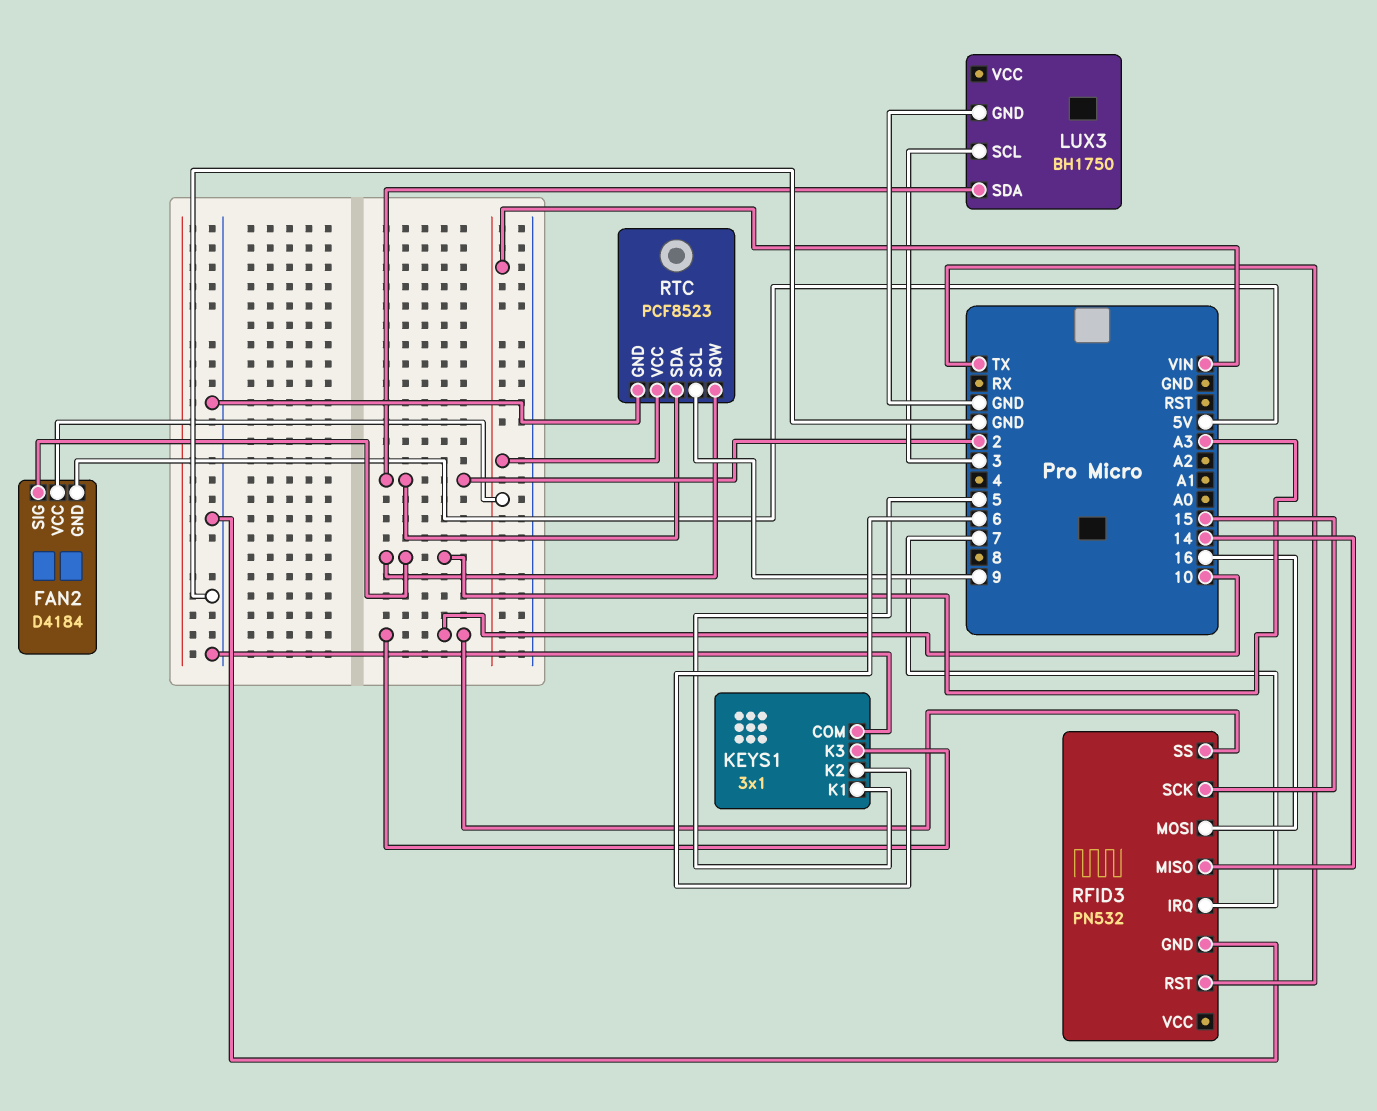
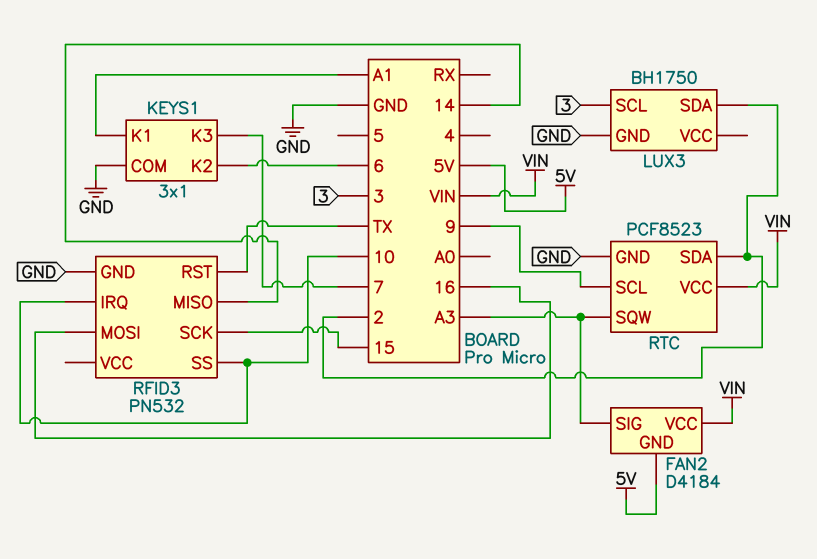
KEYS1 pin K1: 5 -> A1
KEYS1 pin K3: 10 -> 7
RFID3 pin IRQ: 7 -> 10

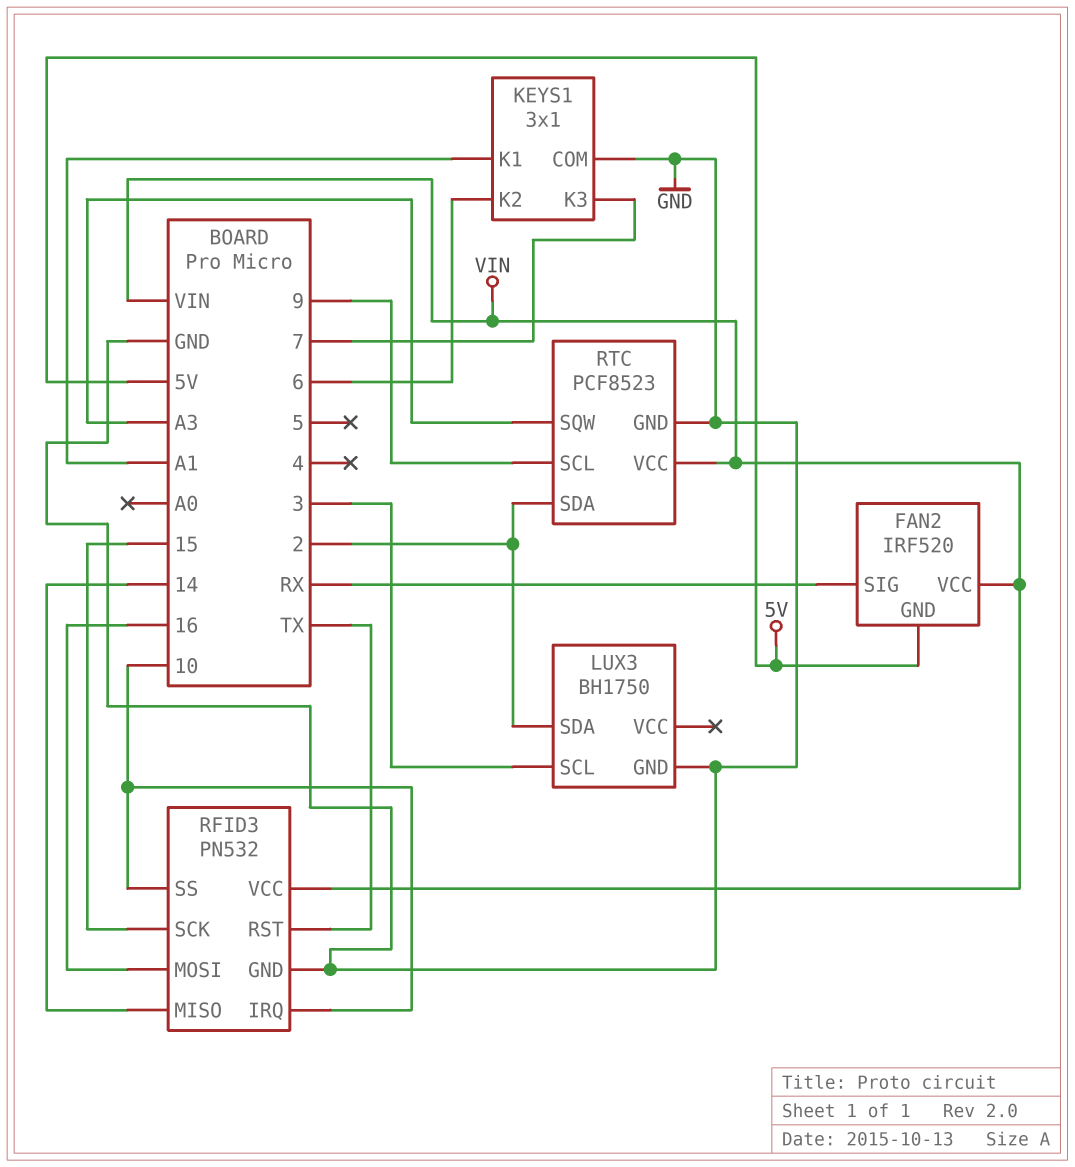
FAN2: D4184 -> IRF520
FAN2 pin SIG: A3 -> RX
RFID3 pin VCC: none -> VIN

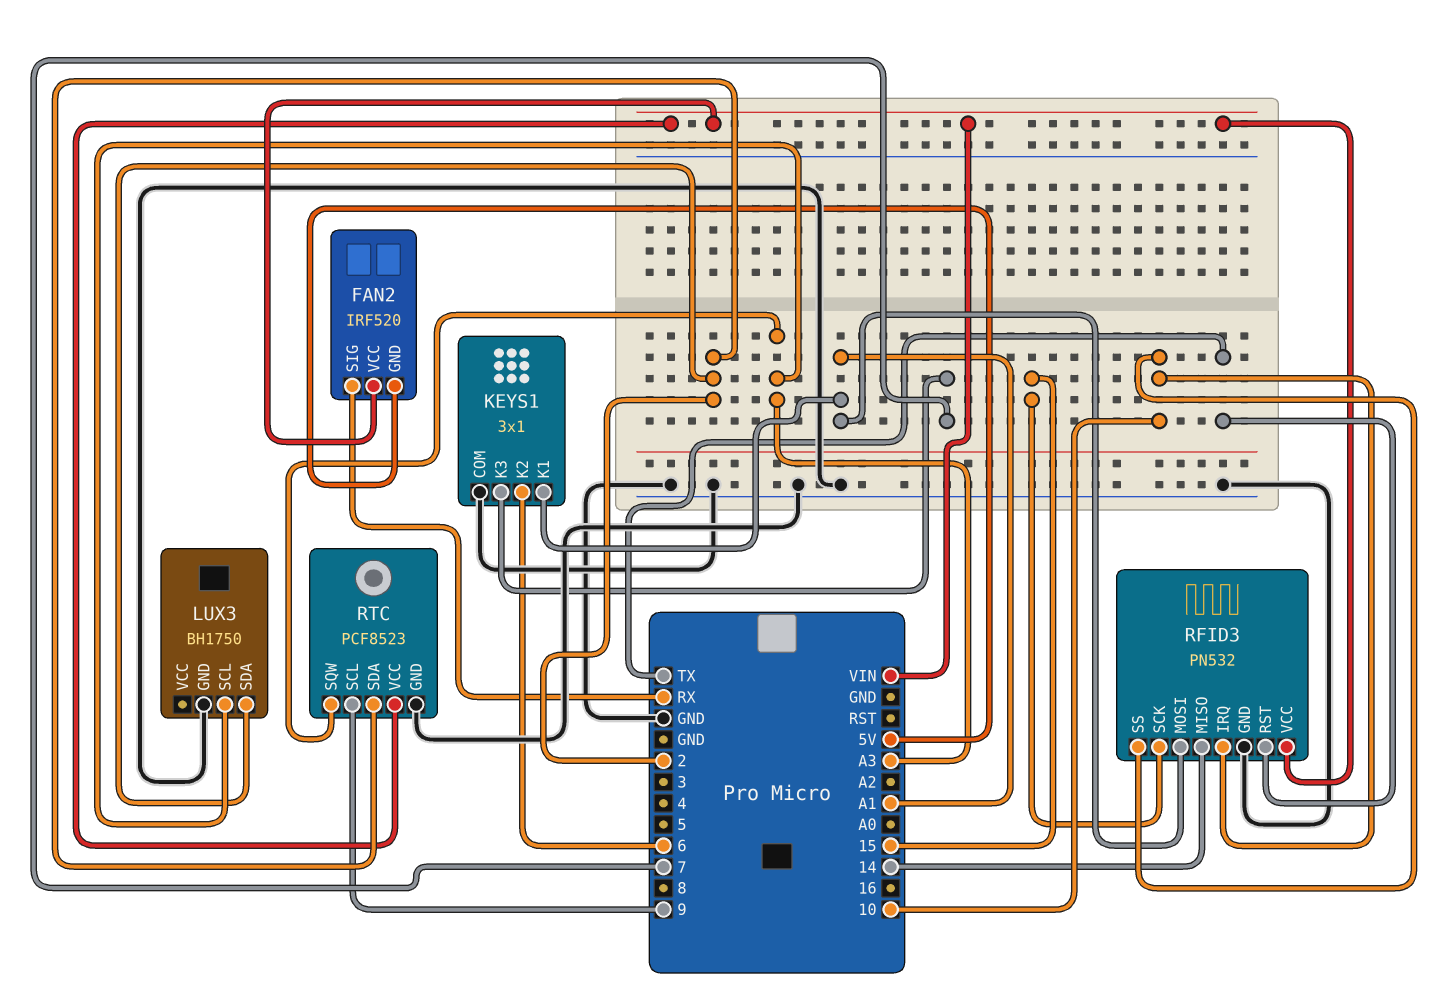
LUX3 pin SCL: 3 -> A3
RFID3 pin MOSI: 16 -> A1

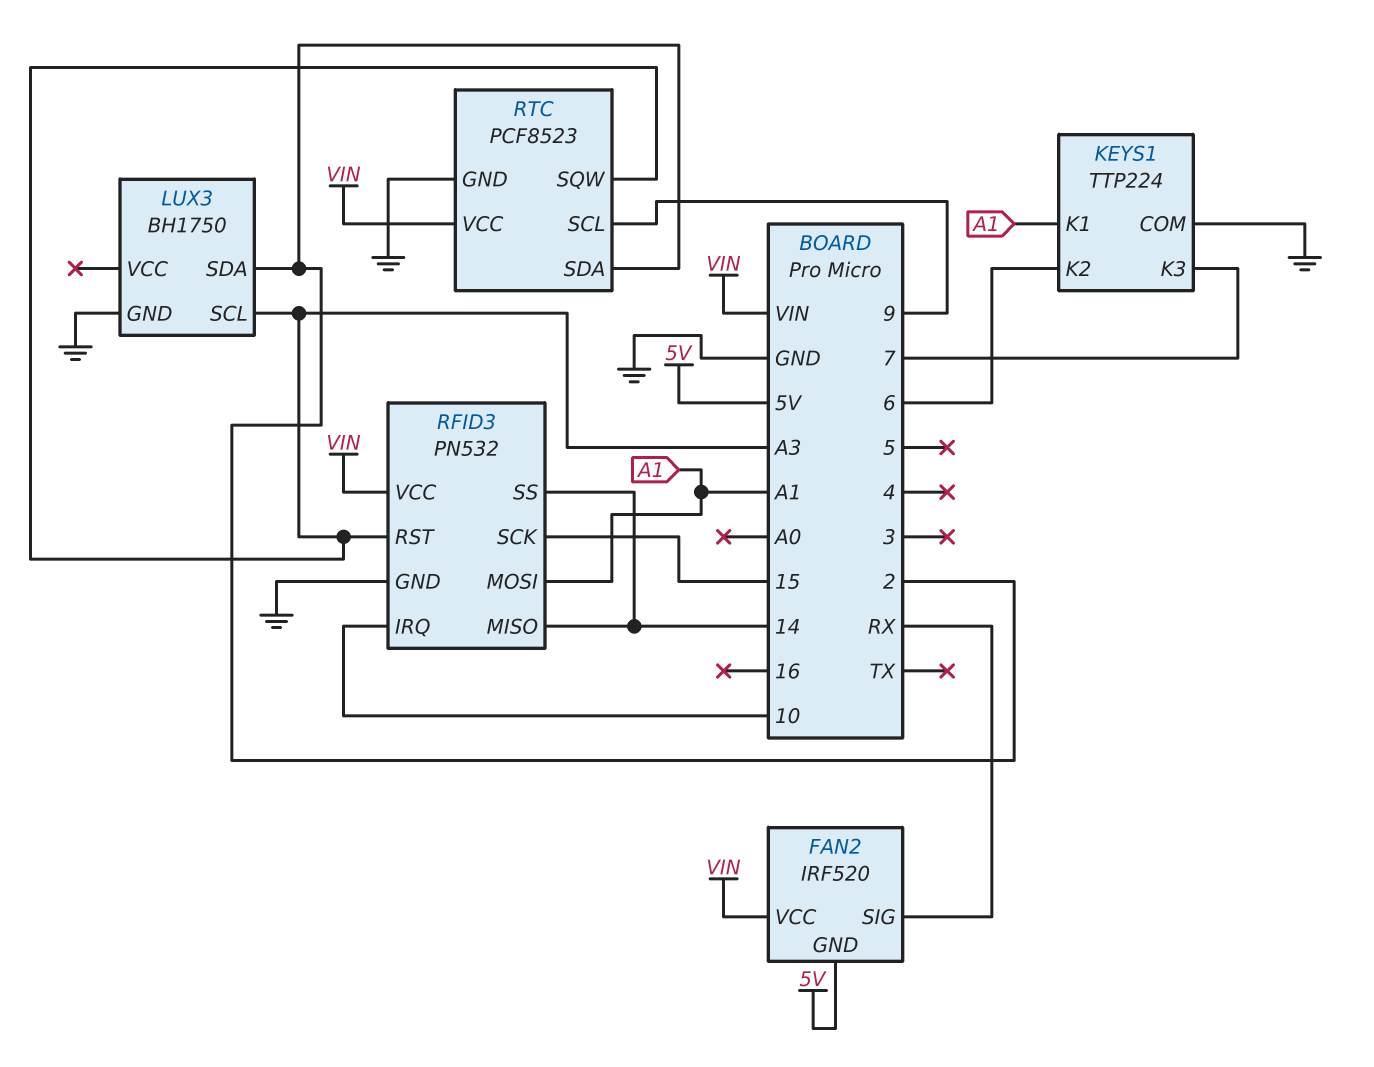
KEYS1: 3x1 -> TTP224
RFID3 pin RST: TX -> A3
RFID3 pin SS: 10 -> 14

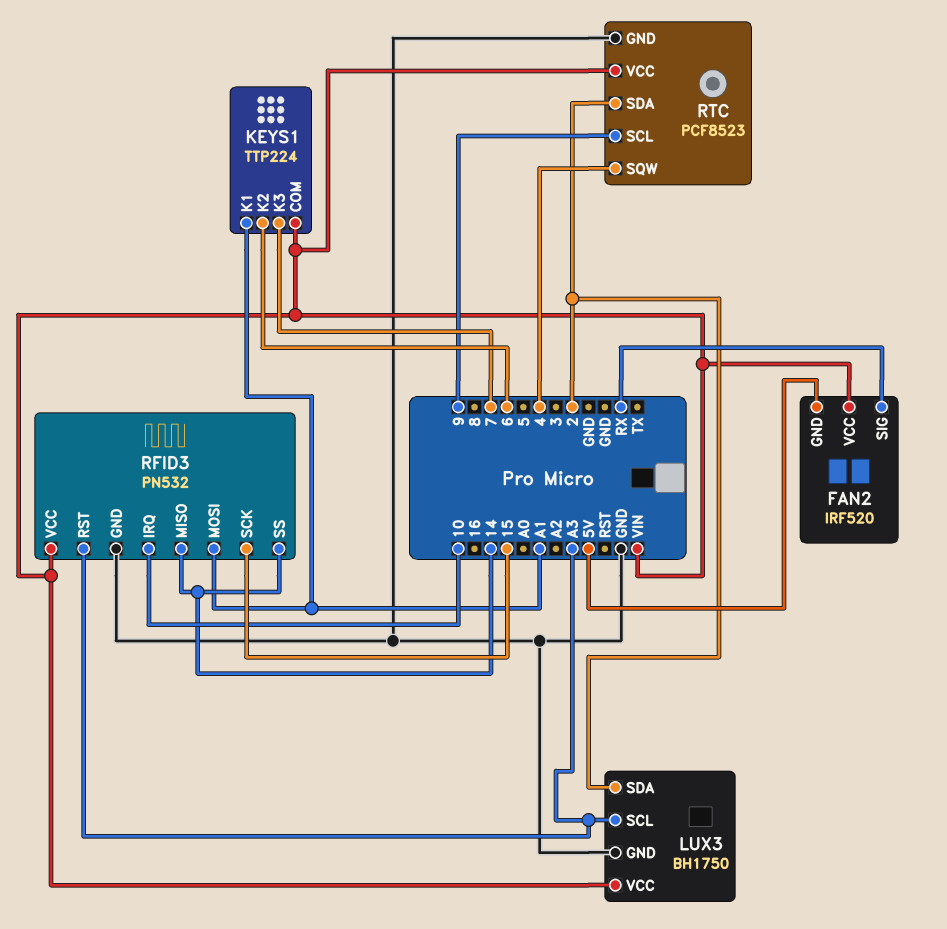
KEYS1 pin COM: GND -> VIN
LUX3 pin VCC: none -> VIN
RTC pin SQW: A3 -> 4

